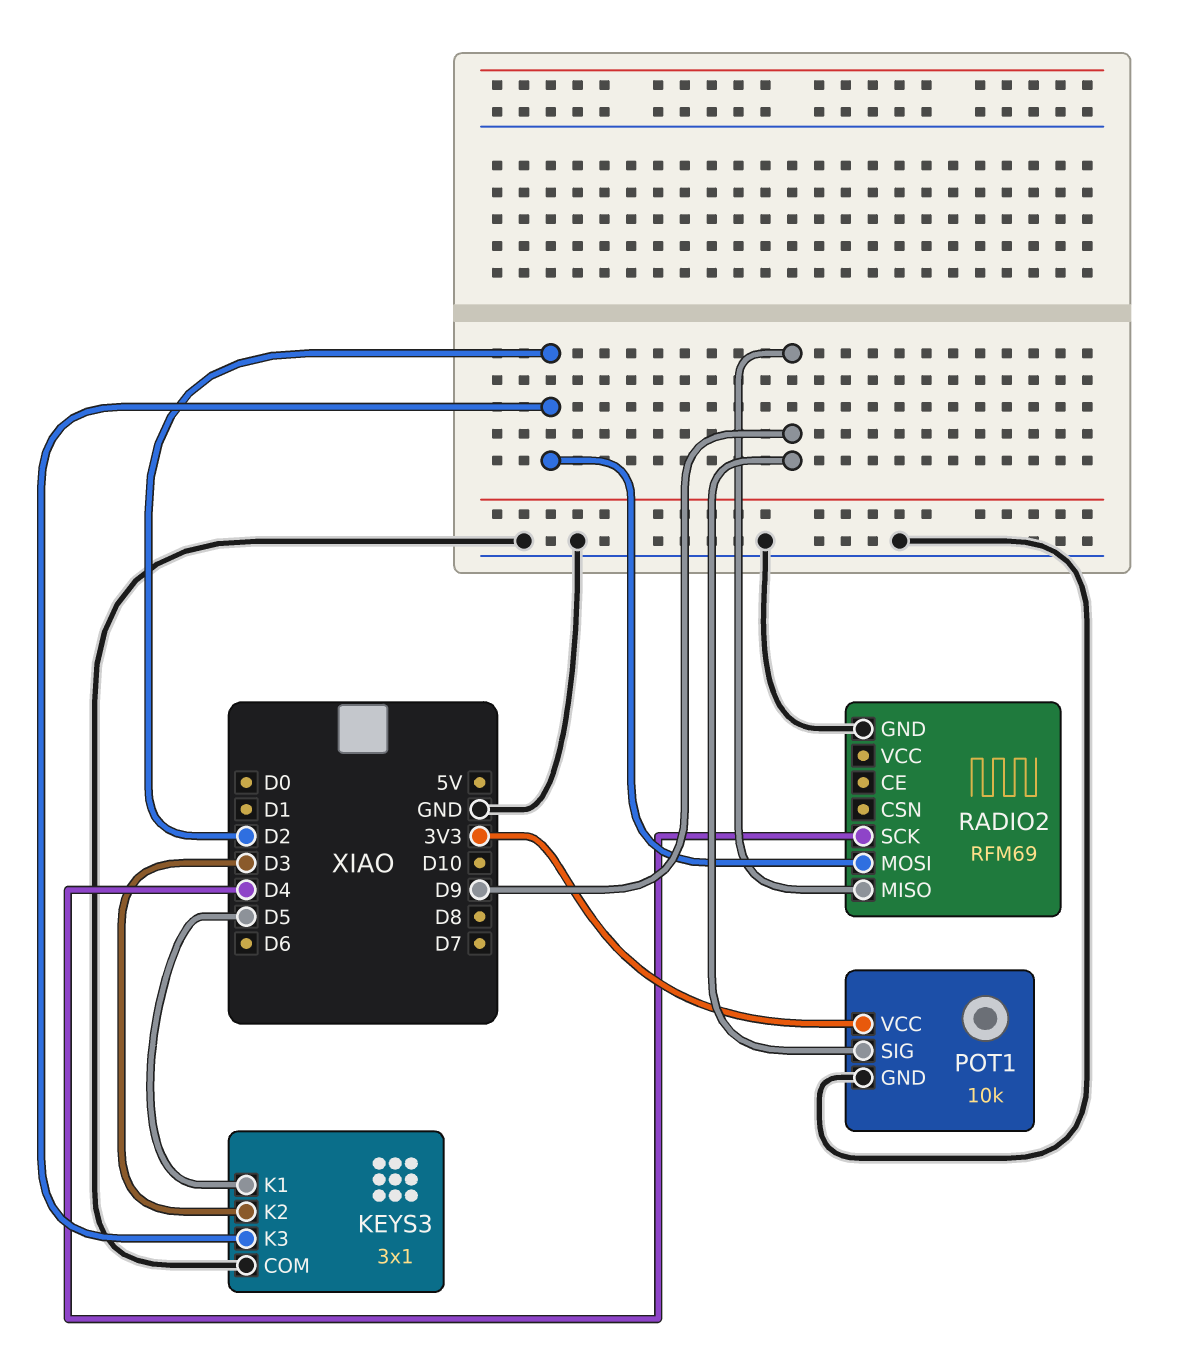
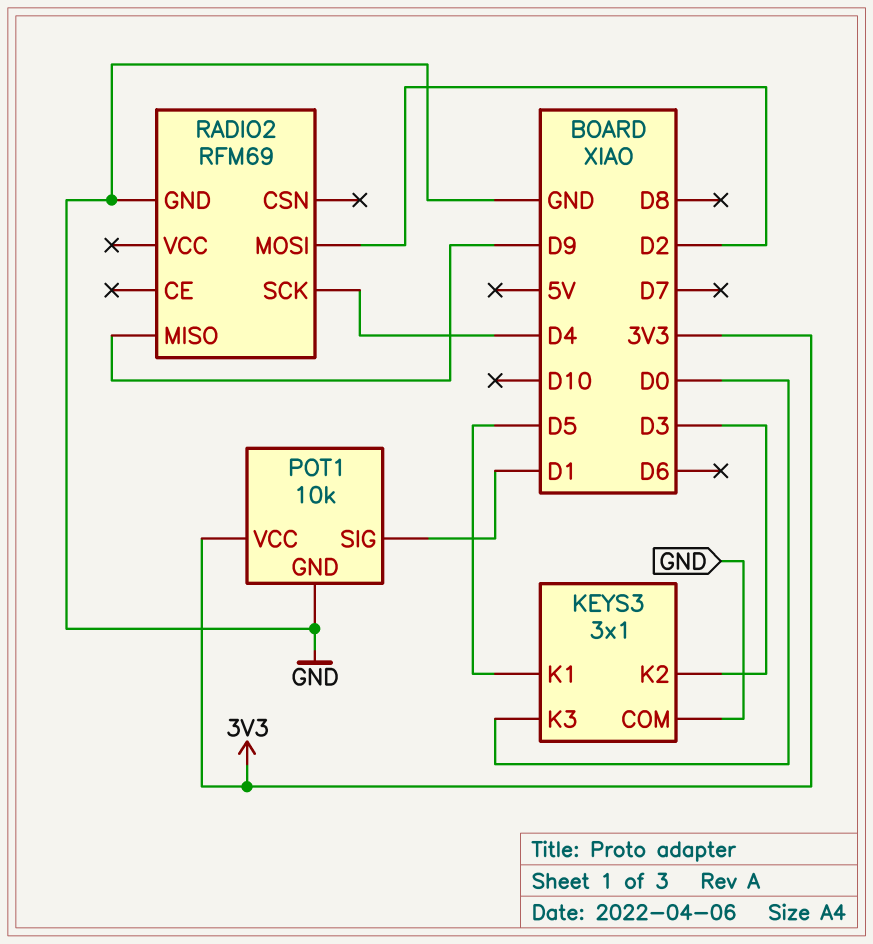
KEYS3 pin K3: D2 -> D0
POT1 pin SIG: D9 -> D1

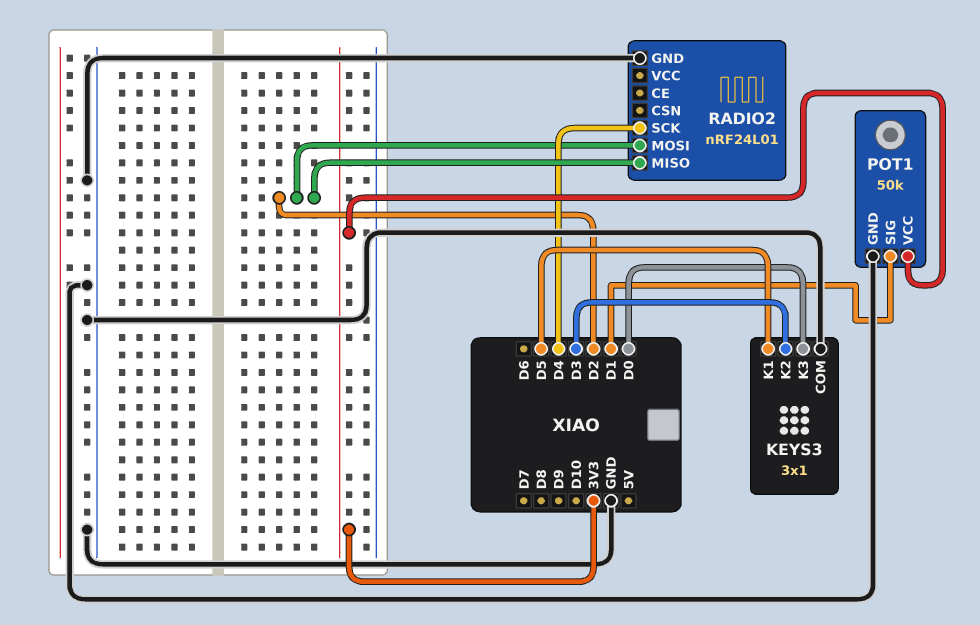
POT1: 10k -> 50k
RADIO2: RFM69 -> nRF24L01
RADIO2 pin MISO: D9 -> D2

